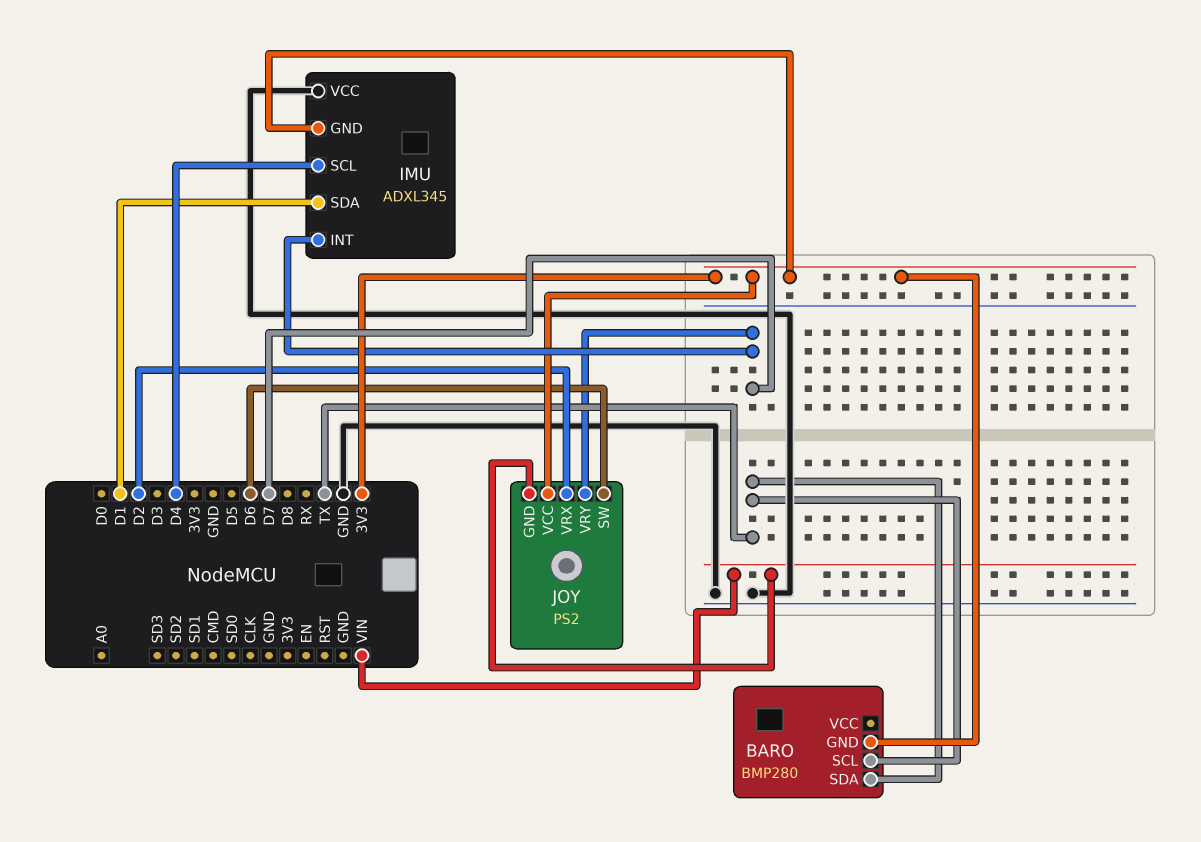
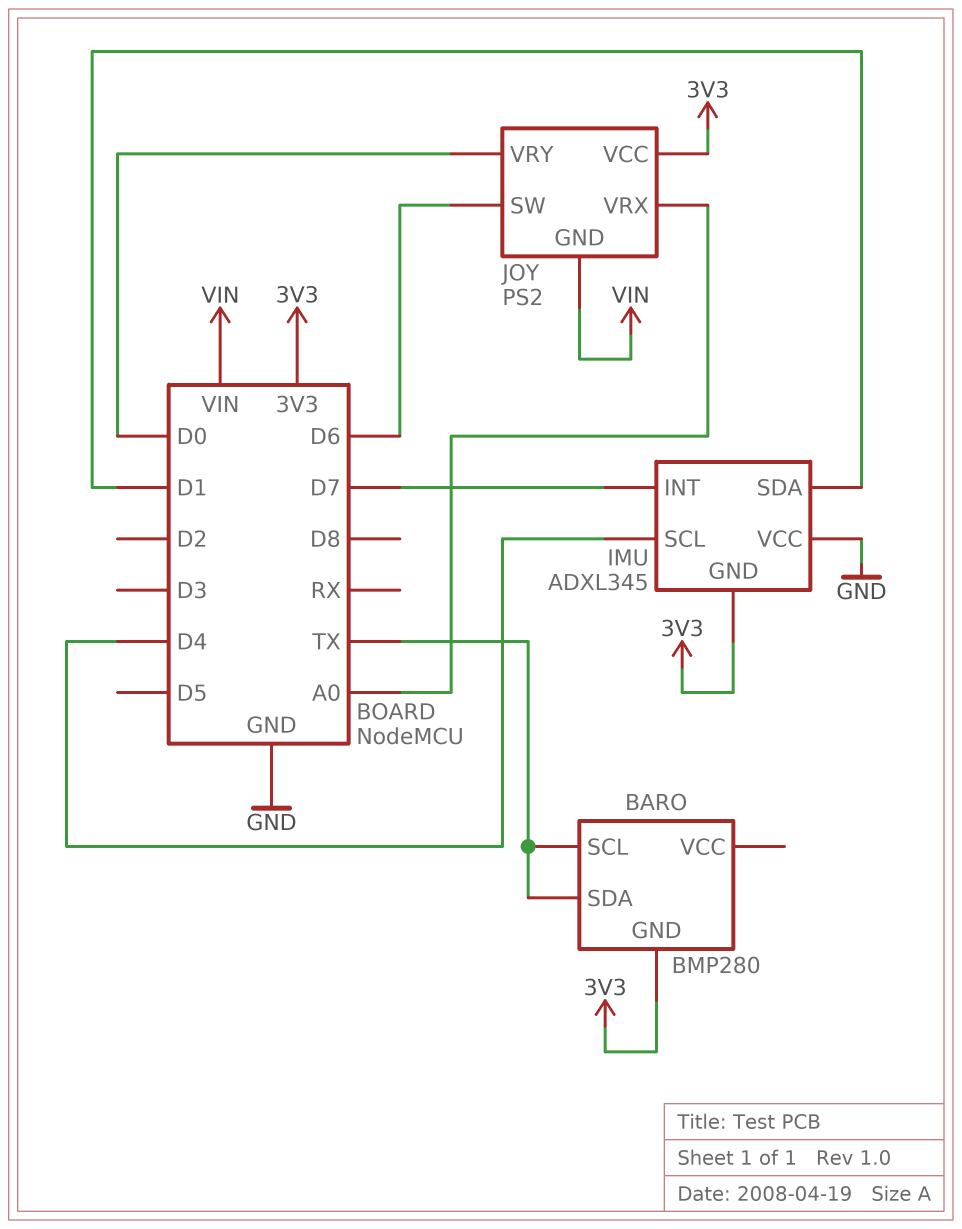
JOY pin VRX: D2 -> A0
JOY pin VRY: D7 -> D0

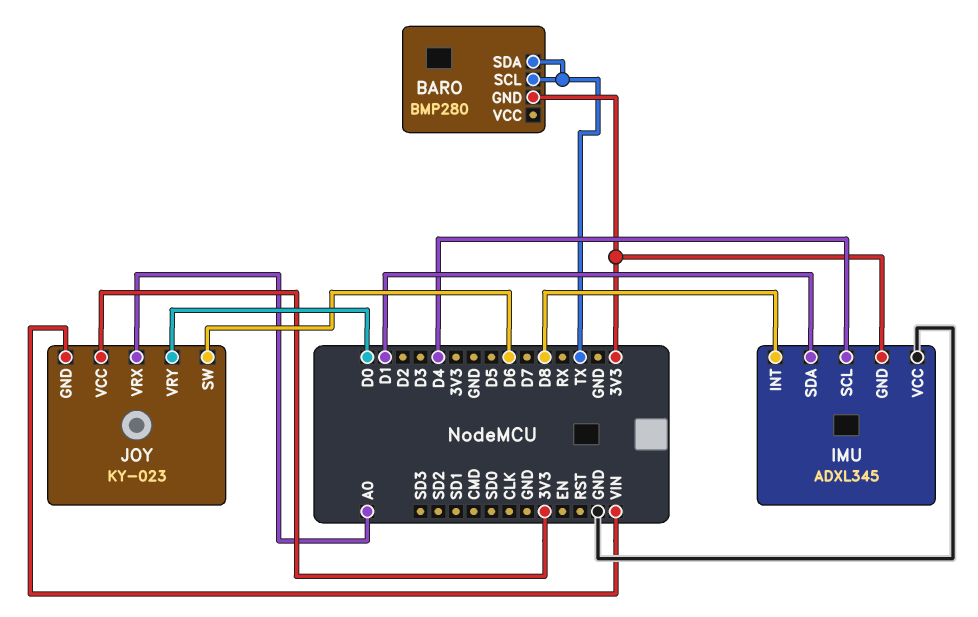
IMU pin INT: D7 -> D8
JOY: PS2 -> KY-023

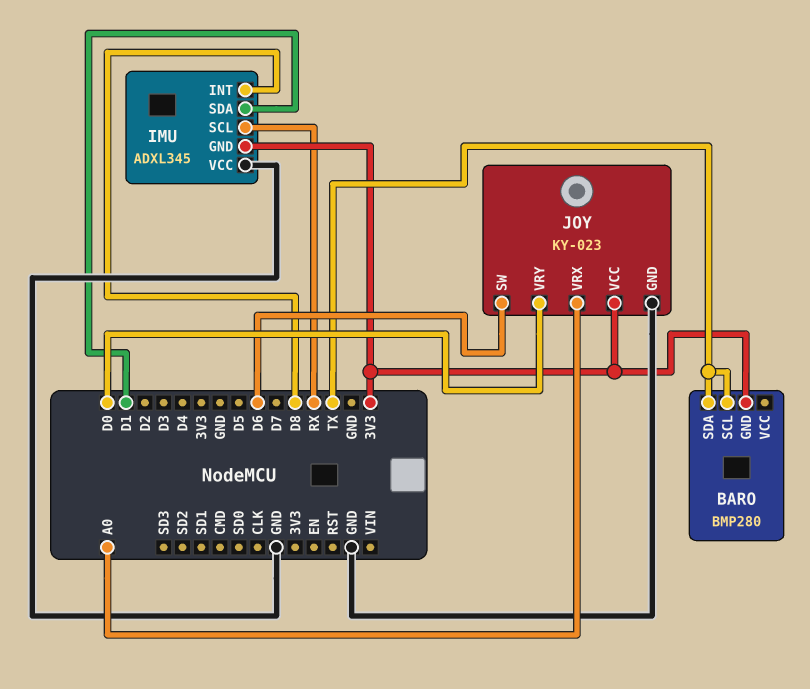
IMU pin SCL: D4 -> RX
JOY pin GND: VIN -> GND

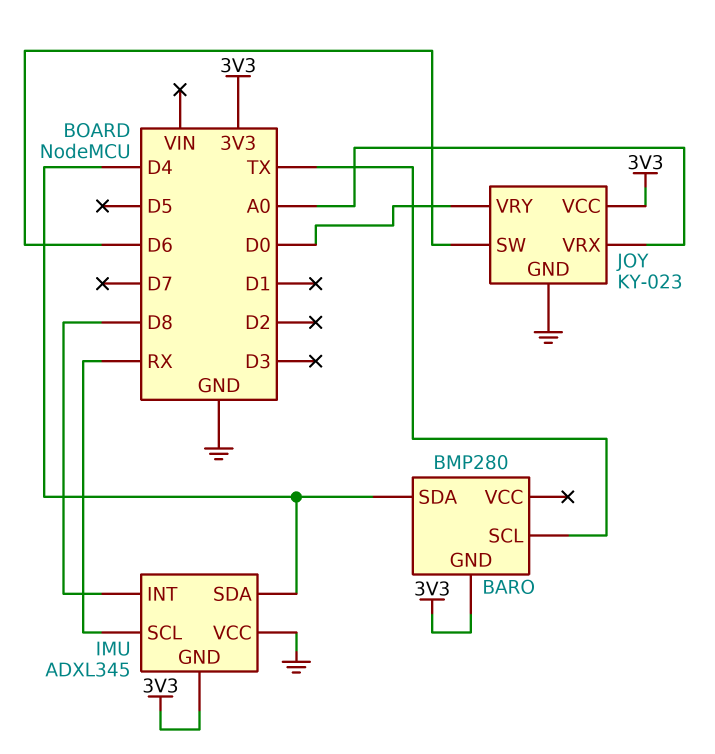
BARO pin SDA: TX -> D4
IMU pin SDA: D1 -> D4

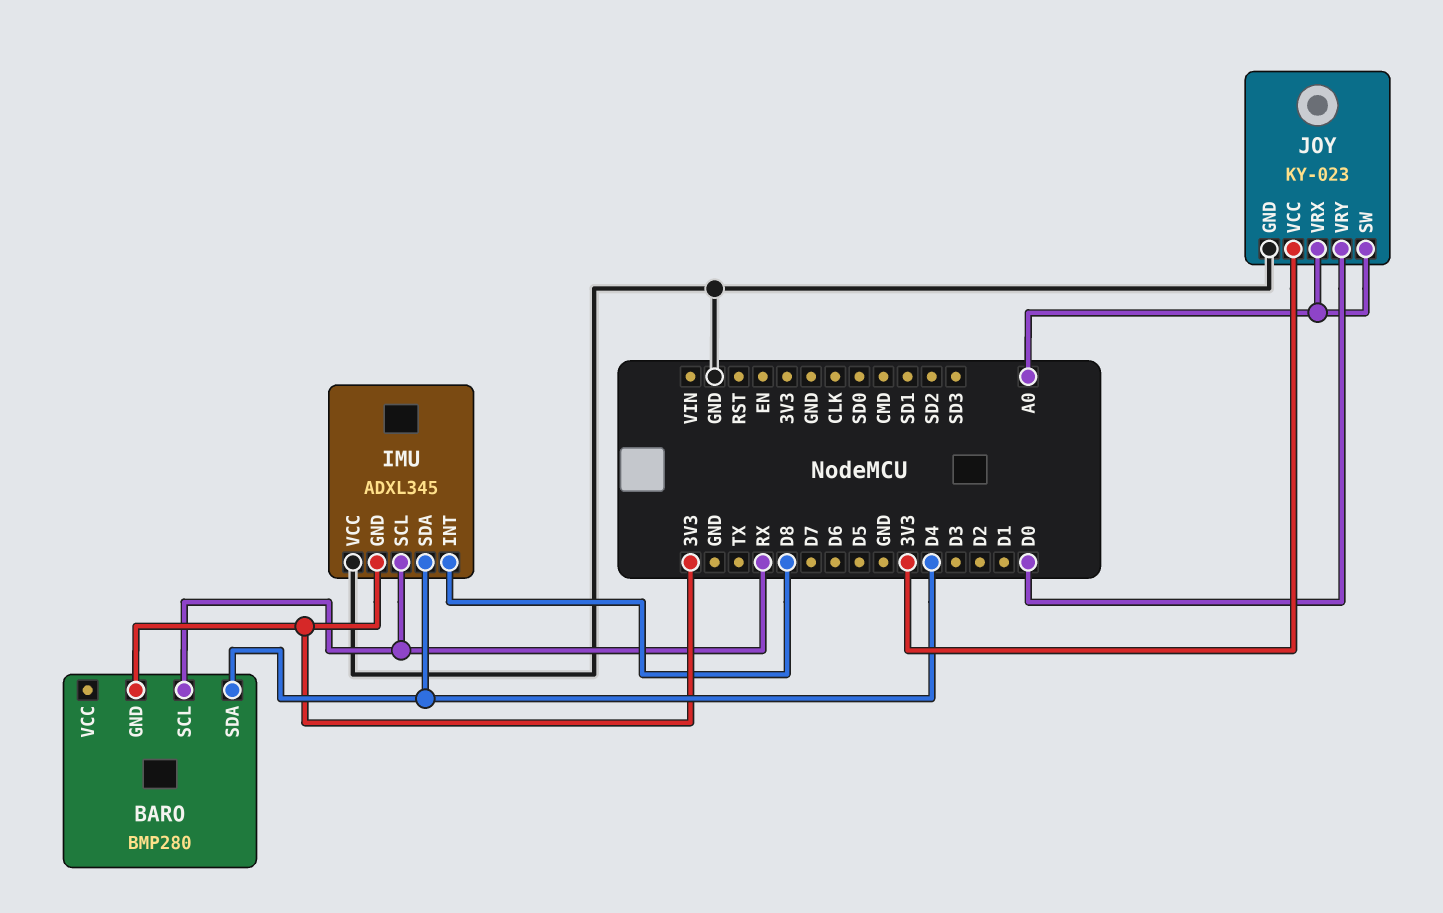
BARO pin SCL: TX -> RX
JOY pin SW: D6 -> A0

